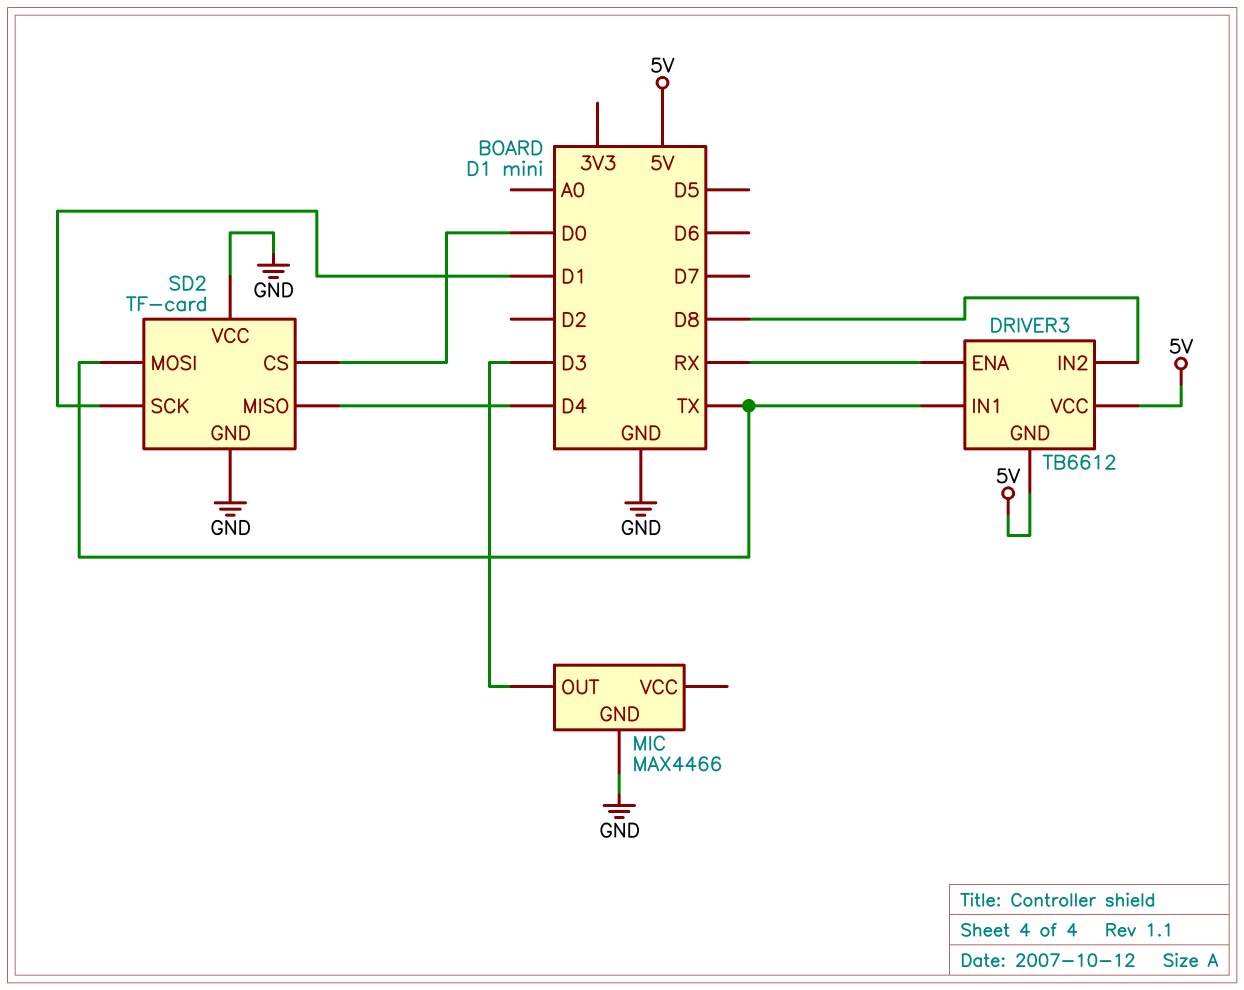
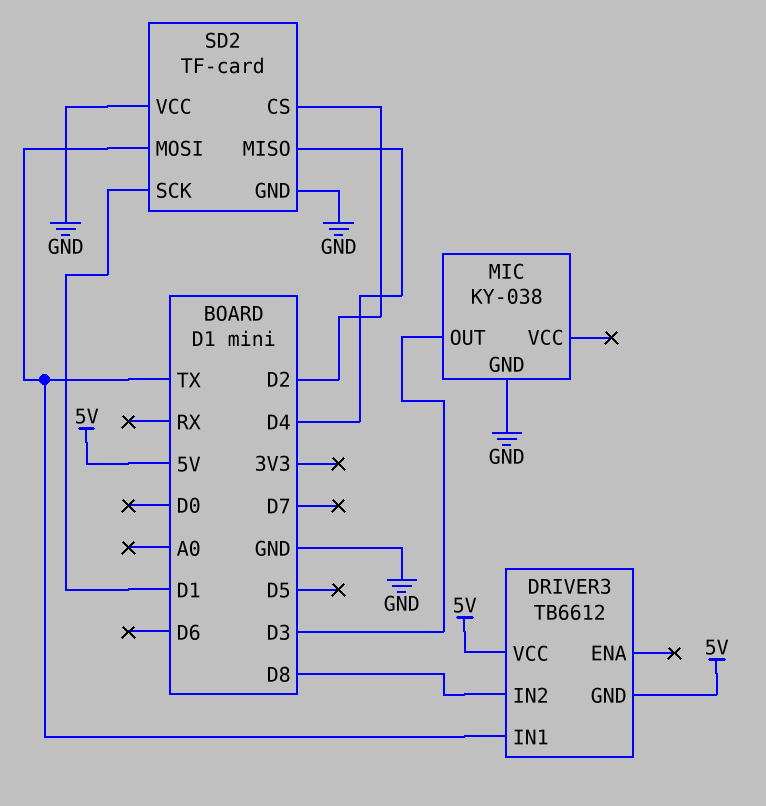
DRIVER3 pin ENA: RX -> none
MIC: MAX4466 -> KY-038
SD2 pin CS: D0 -> D2

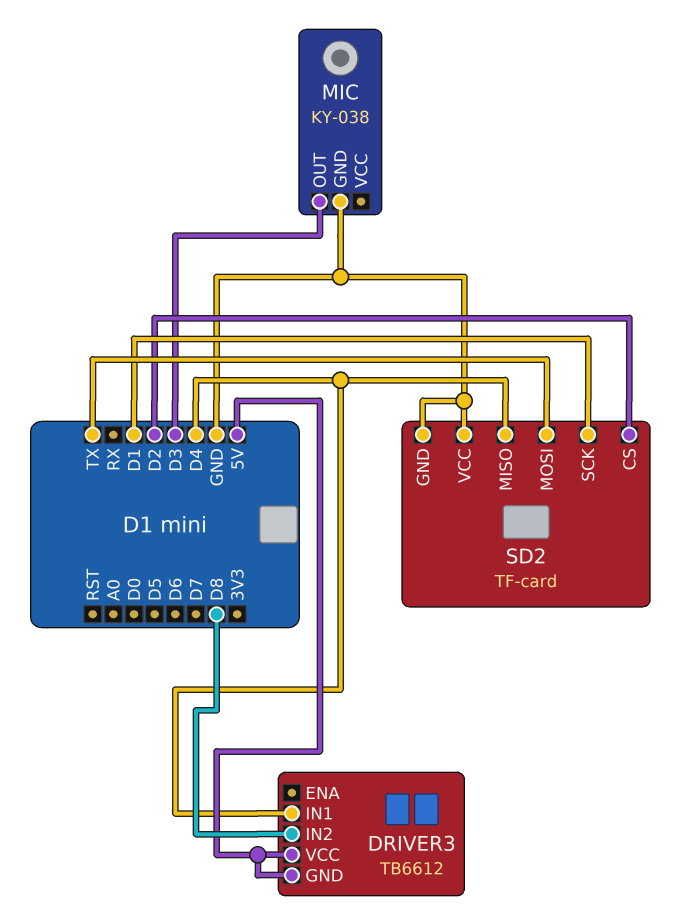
DRIVER3 pin IN1: TX -> D4

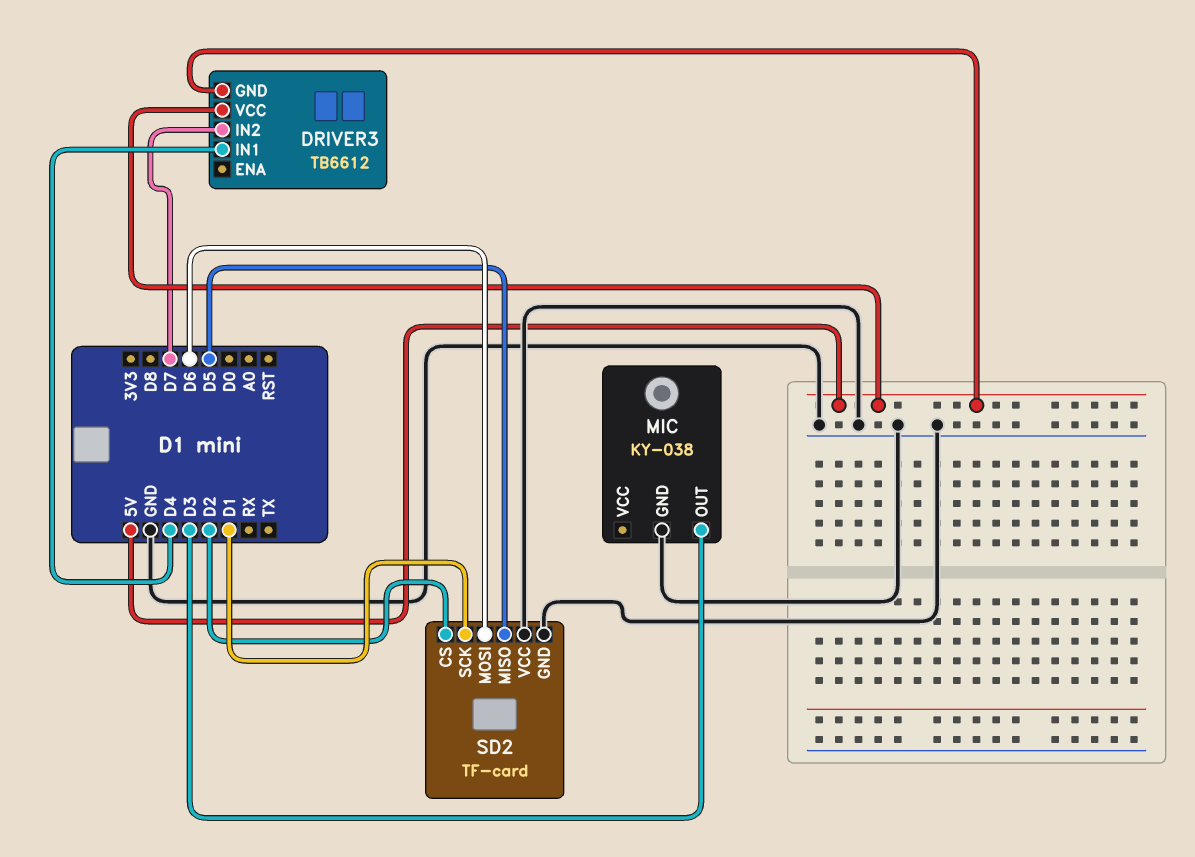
DRIVER3 pin IN2: D8 -> D7
SD2 pin MISO: D4 -> D5
SD2 pin MOSI: TX -> D6

